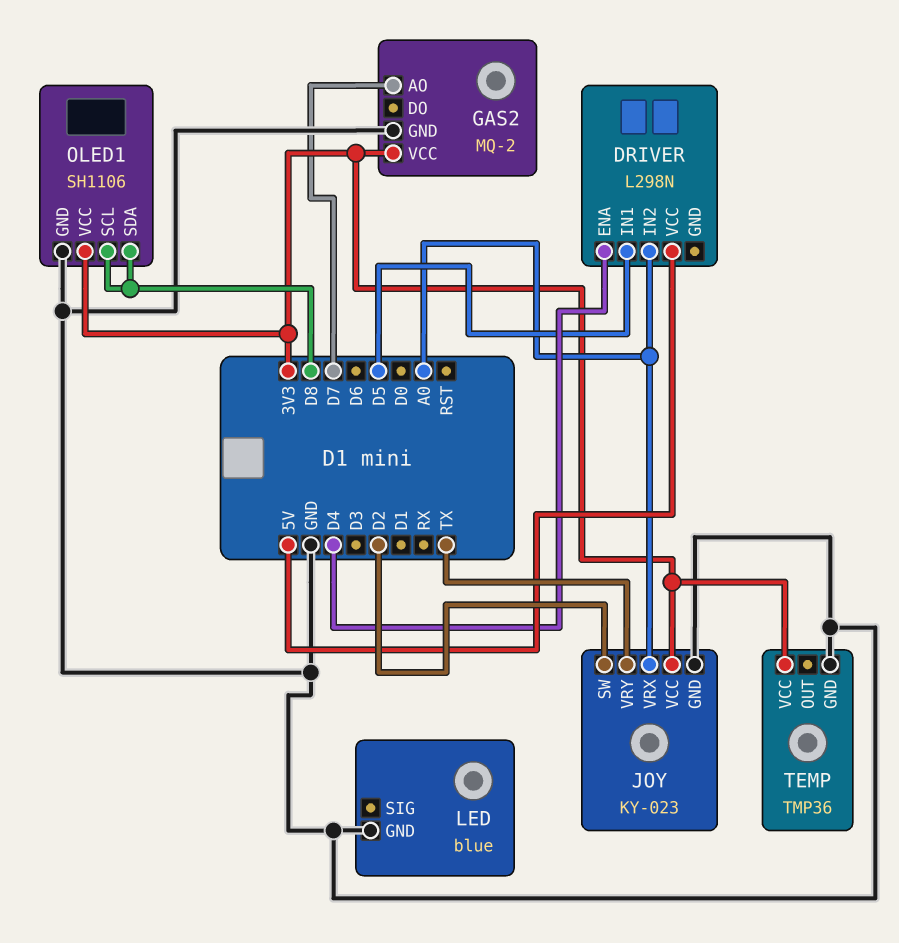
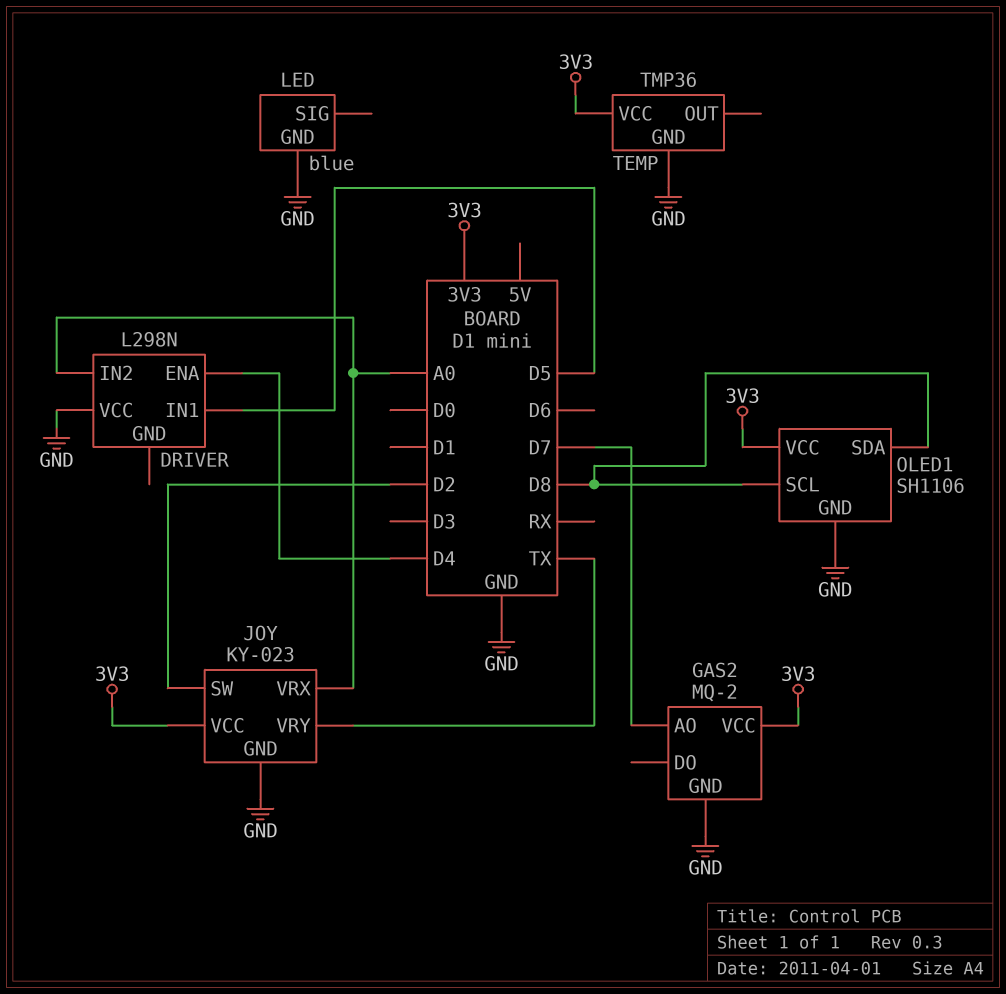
DRIVER pin VCC: 5V -> GND

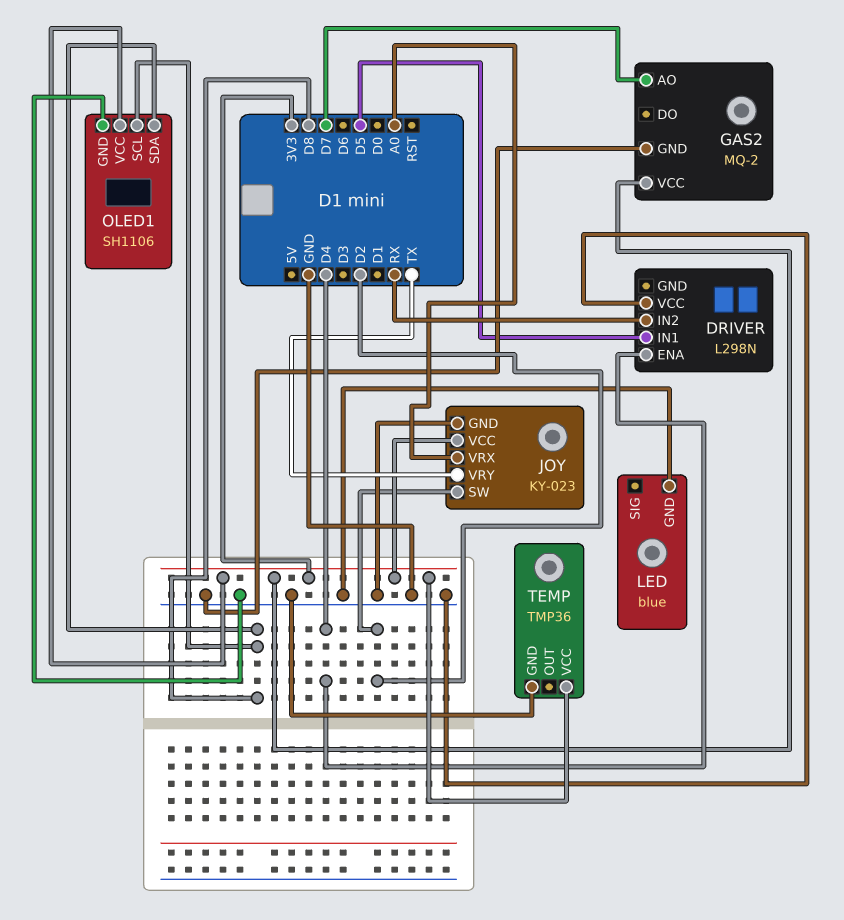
DRIVER pin IN2: A0 -> RX

